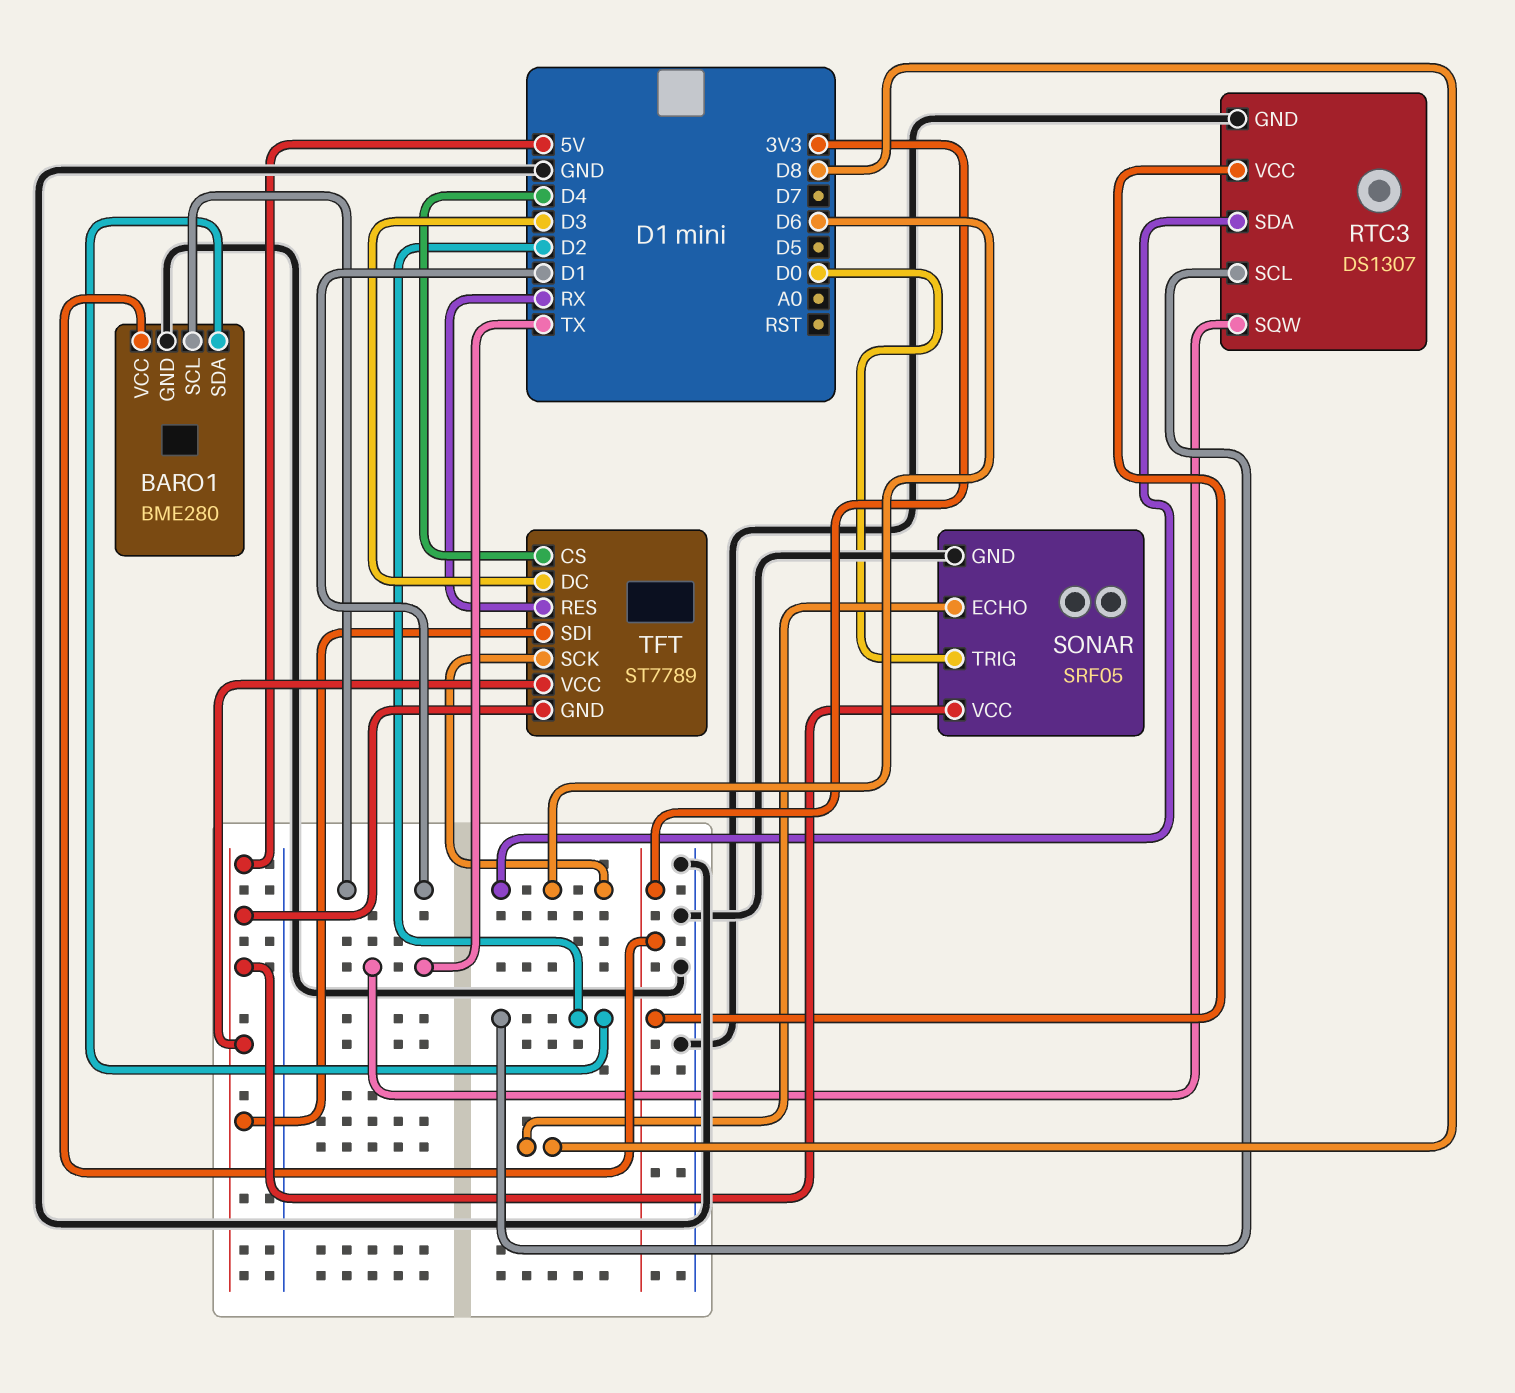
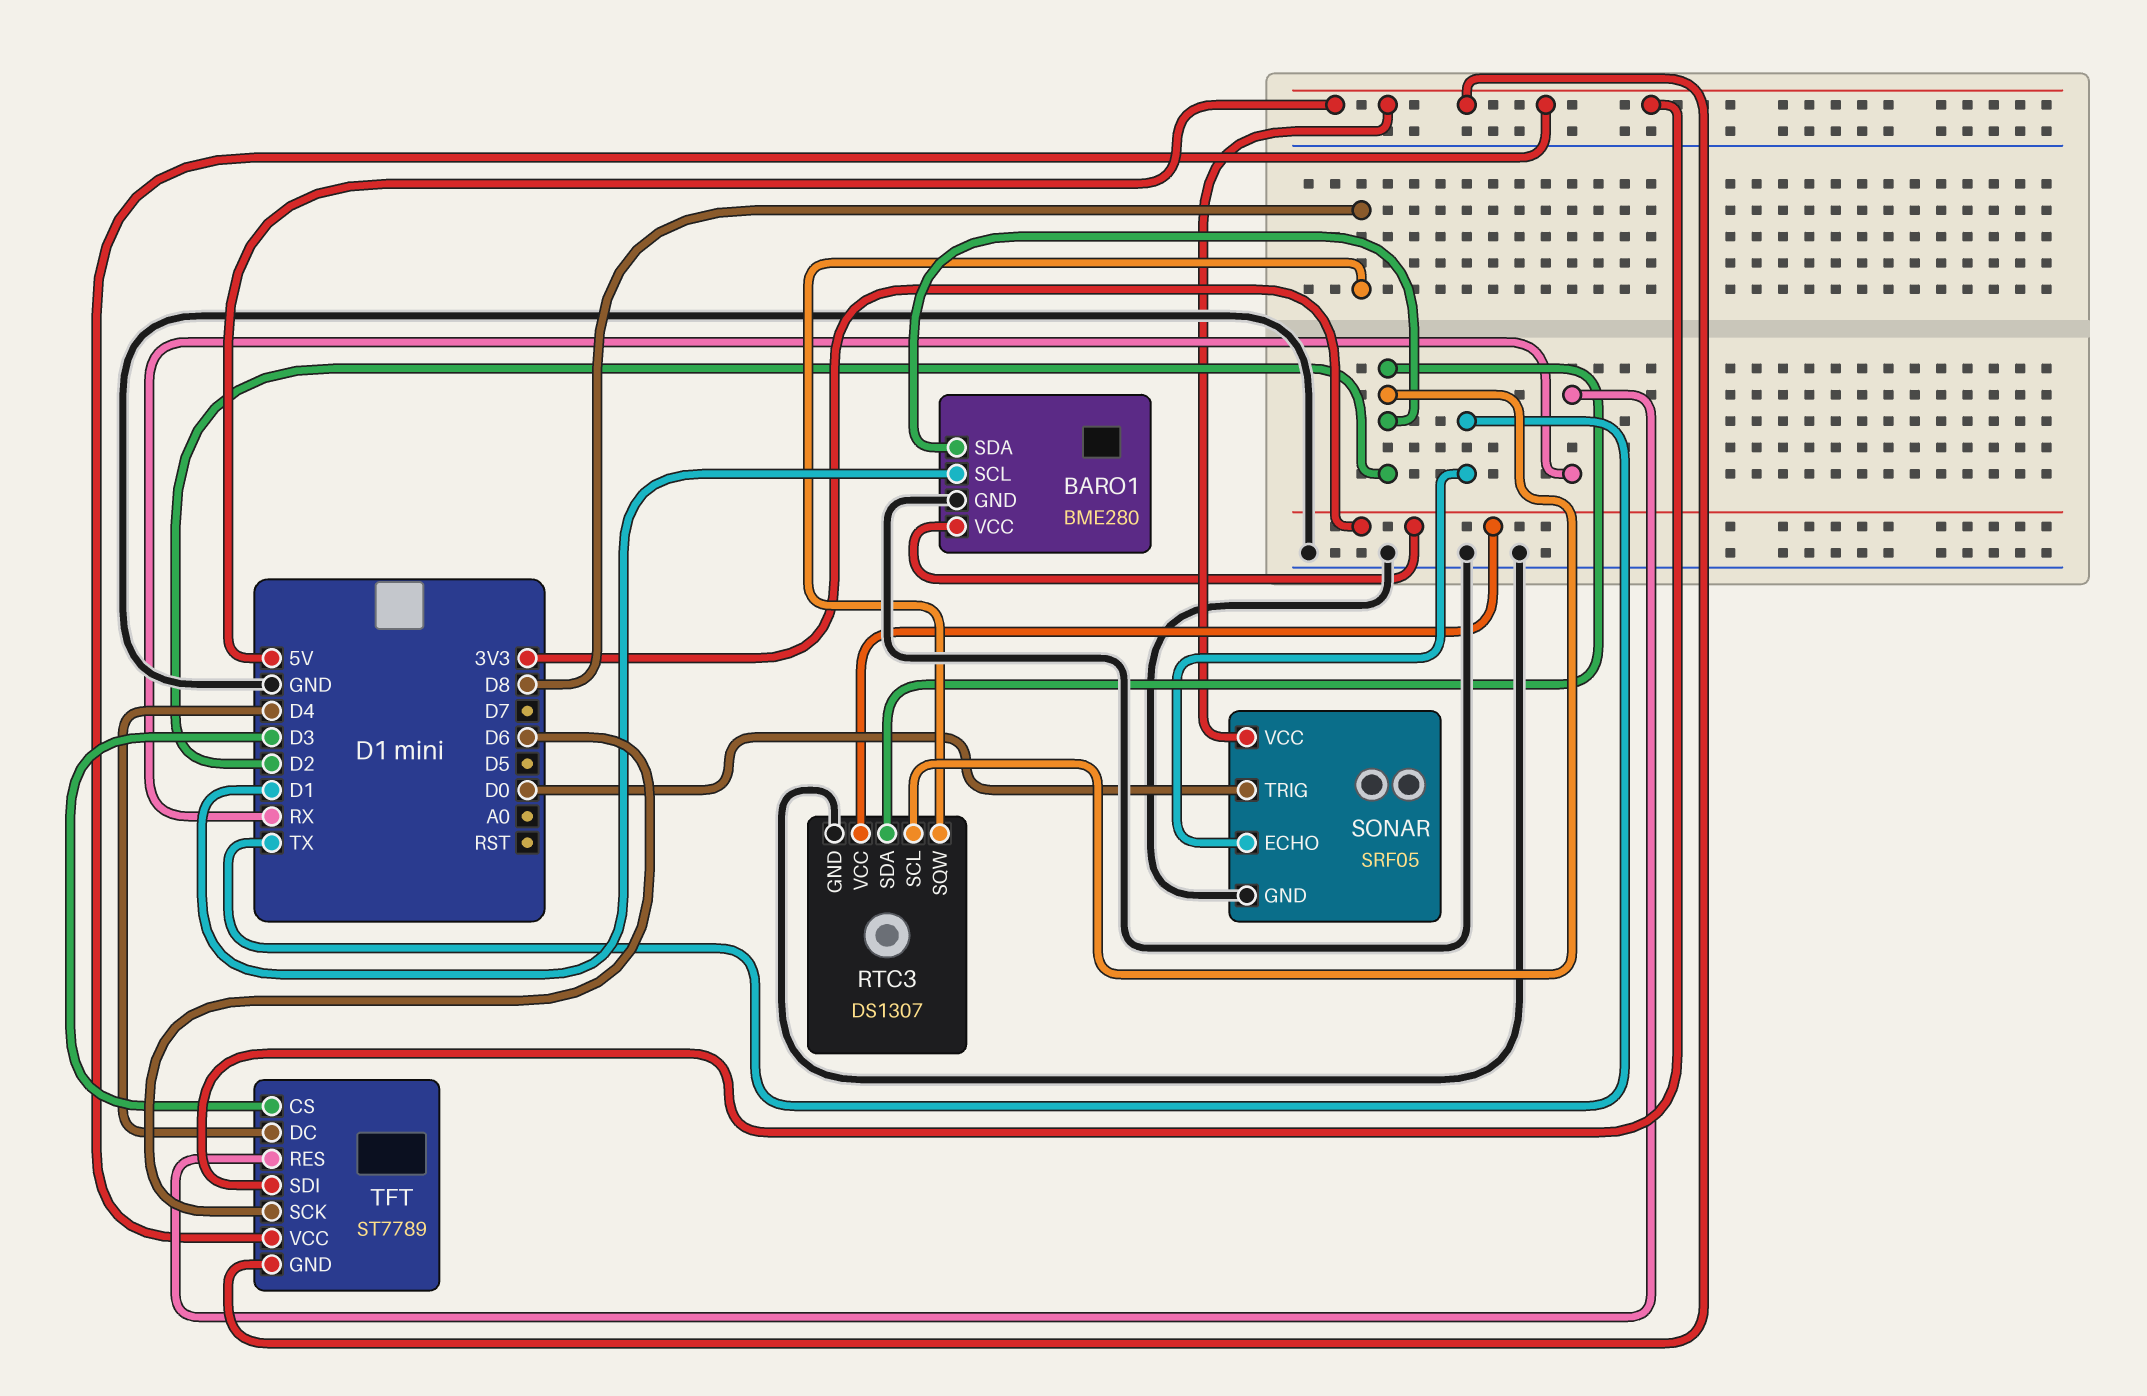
RTC3 pin SDA: D6 -> D2
RTC3 pin SQW: TX -> D8
SONAR pin ECHO: D8 -> TX
TFT pin CS: D4 -> D3
TFT pin DC: D3 -> D4

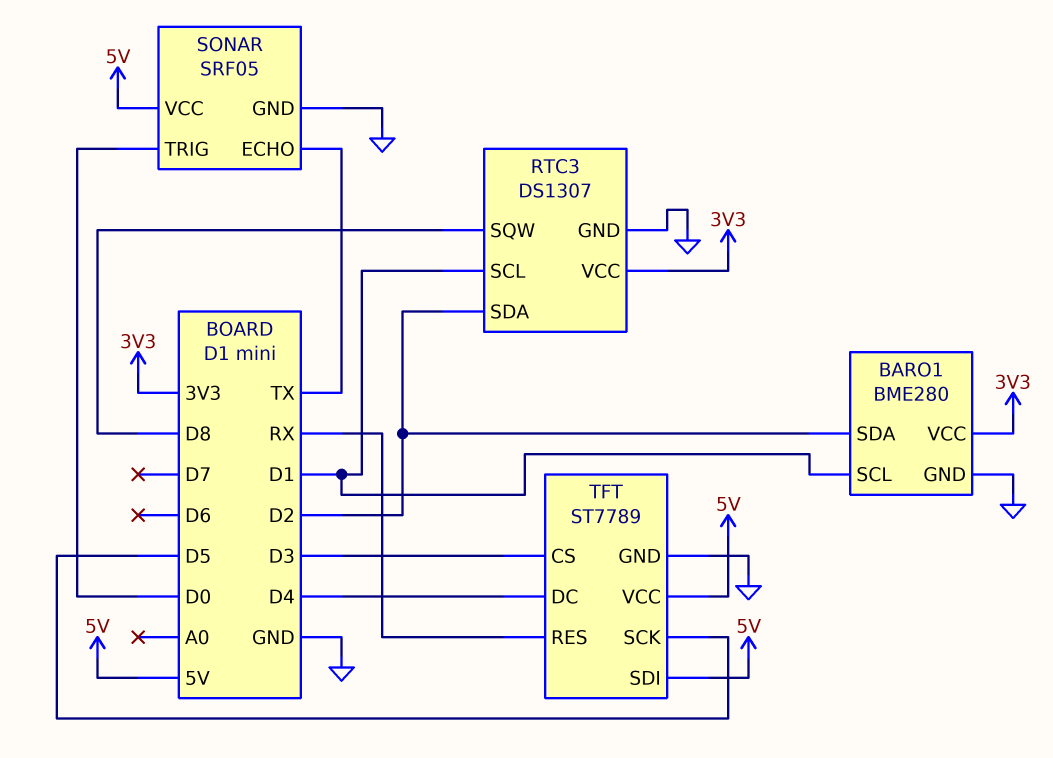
RTC3 pin SCL: D2 -> D1
TFT pin GND: 5V -> GND
TFT pin SCK: D6 -> D5

